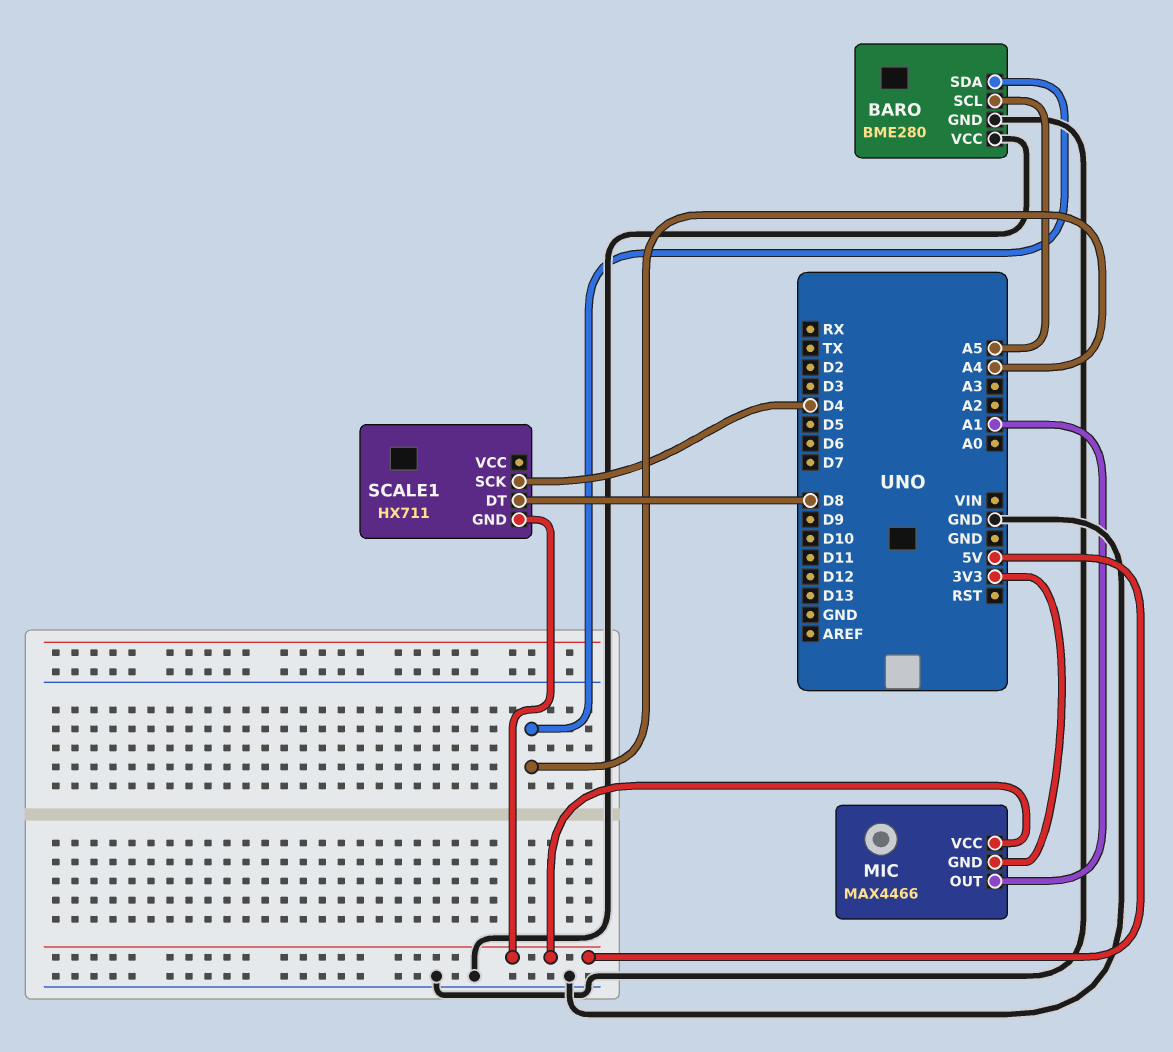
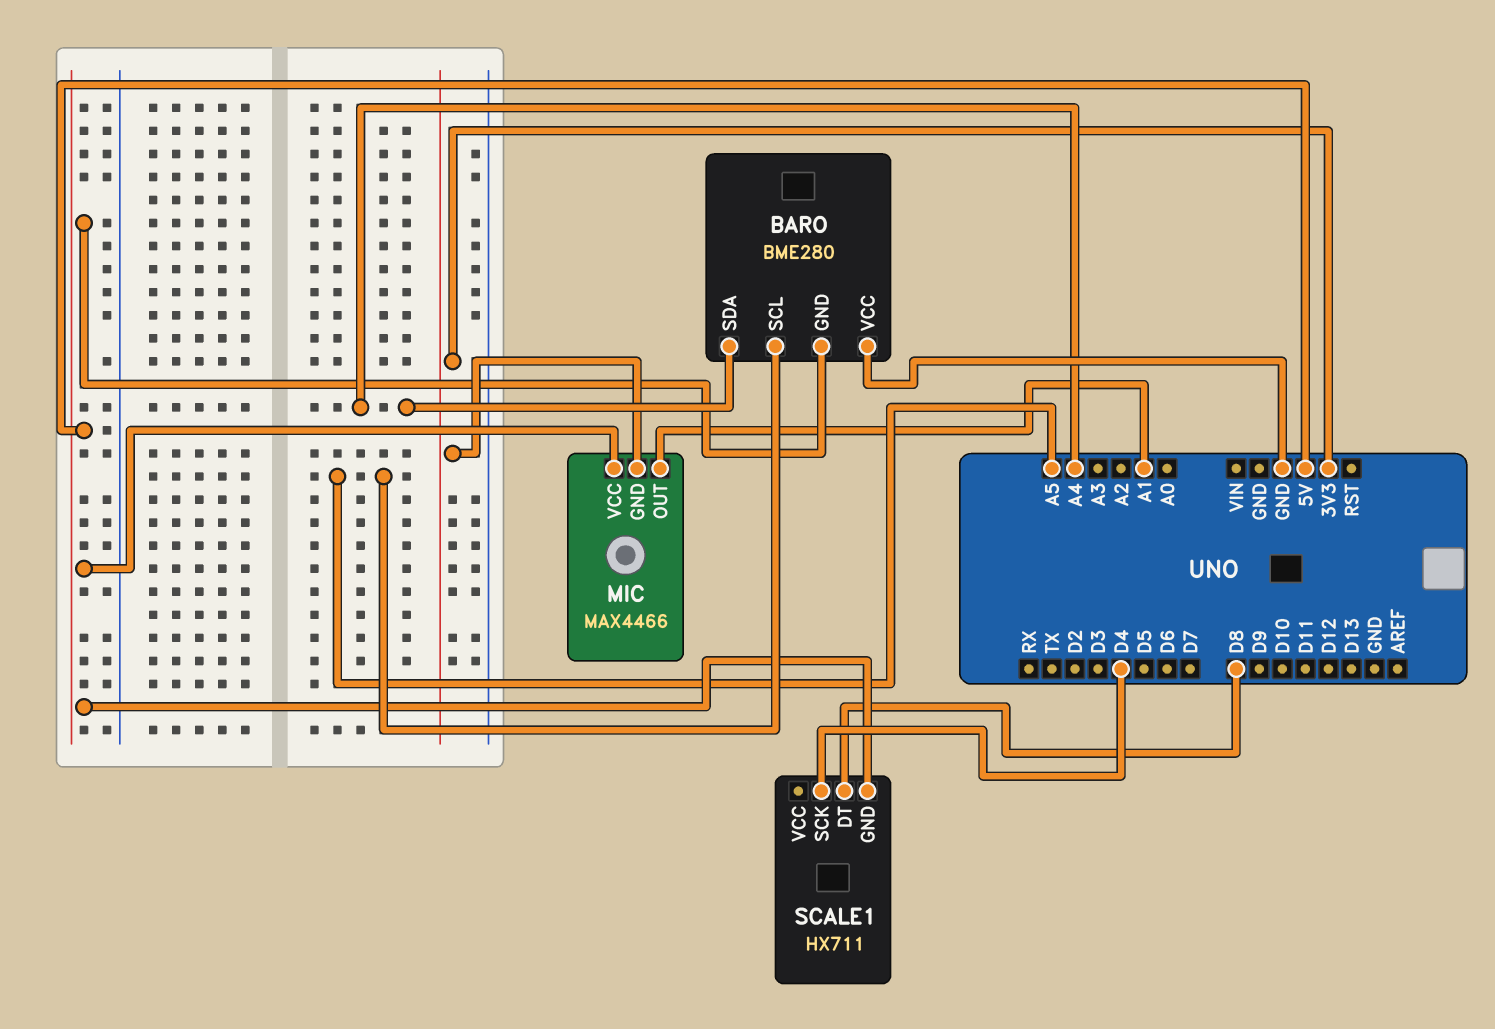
BARO pin GND: GND -> 5V

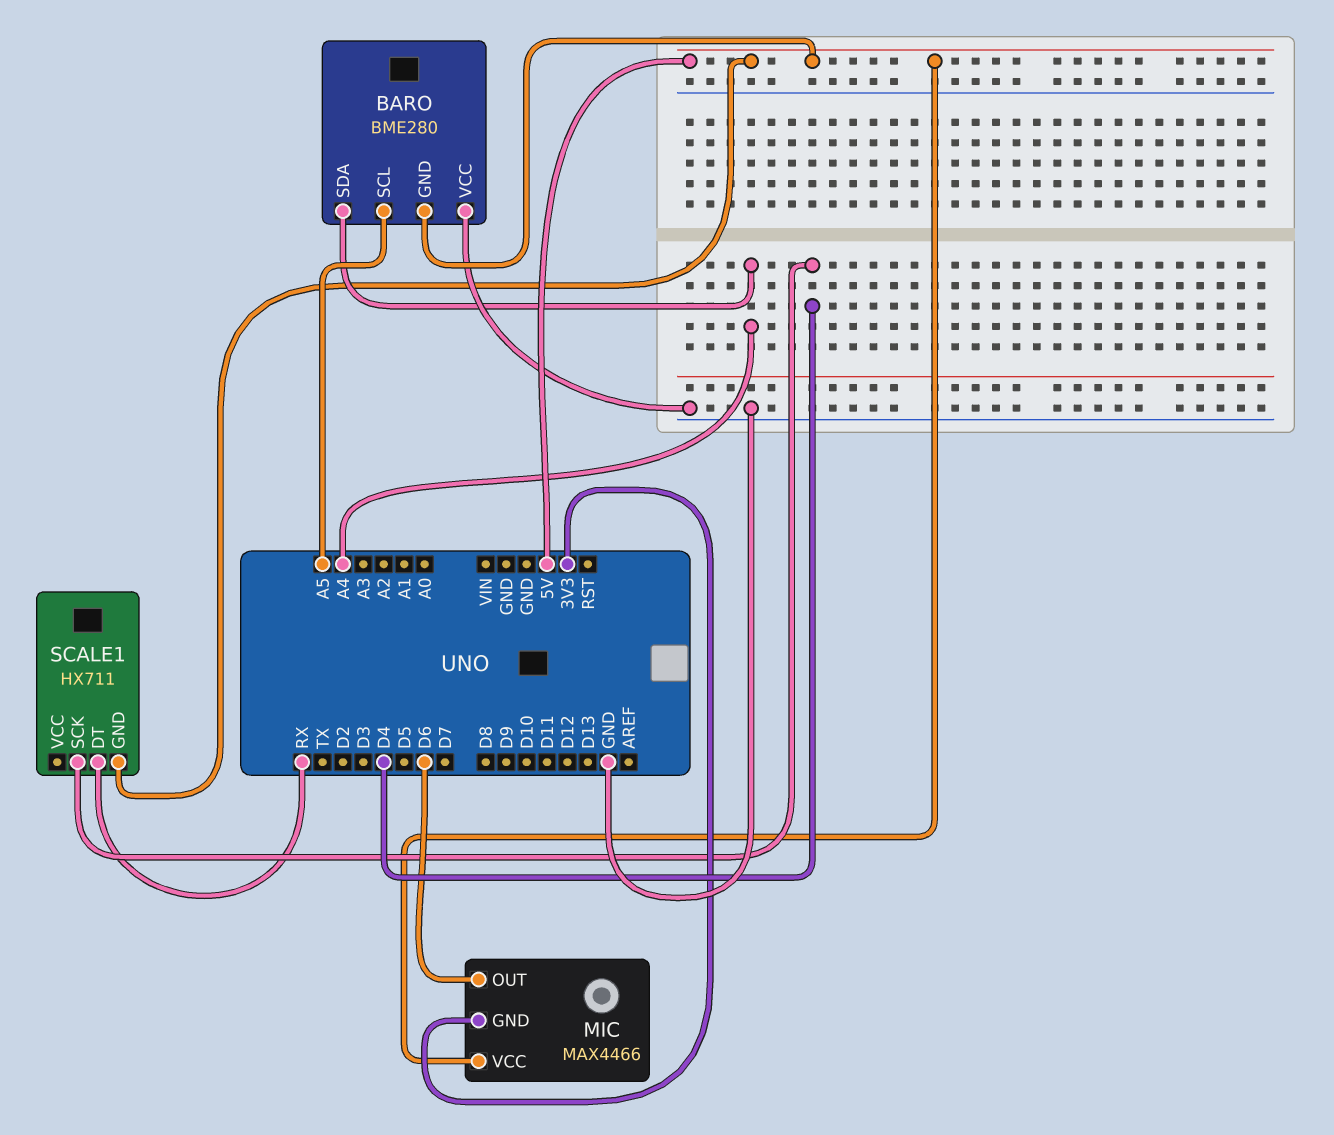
MIC pin OUT: A1 -> D6
SCALE1 pin DT: D8 -> RX

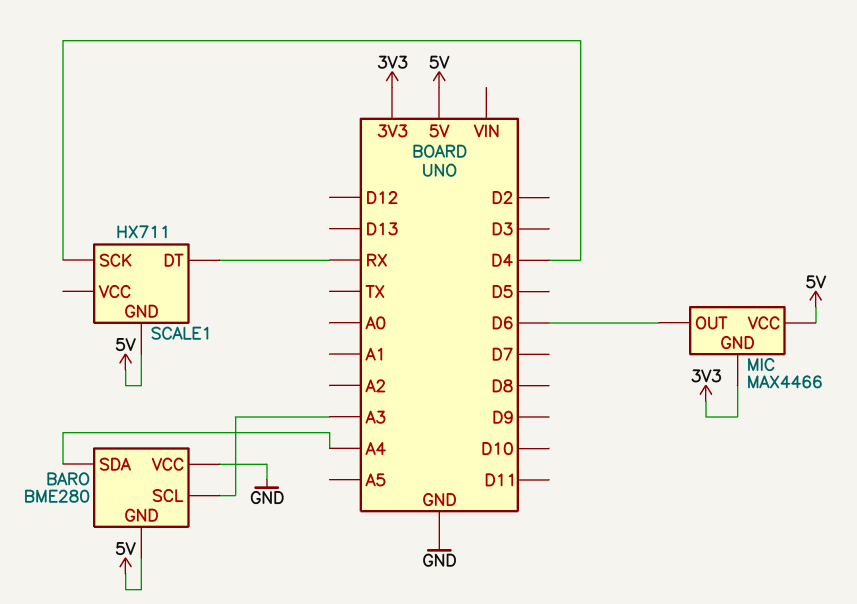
BARO pin SCL: A5 -> A3

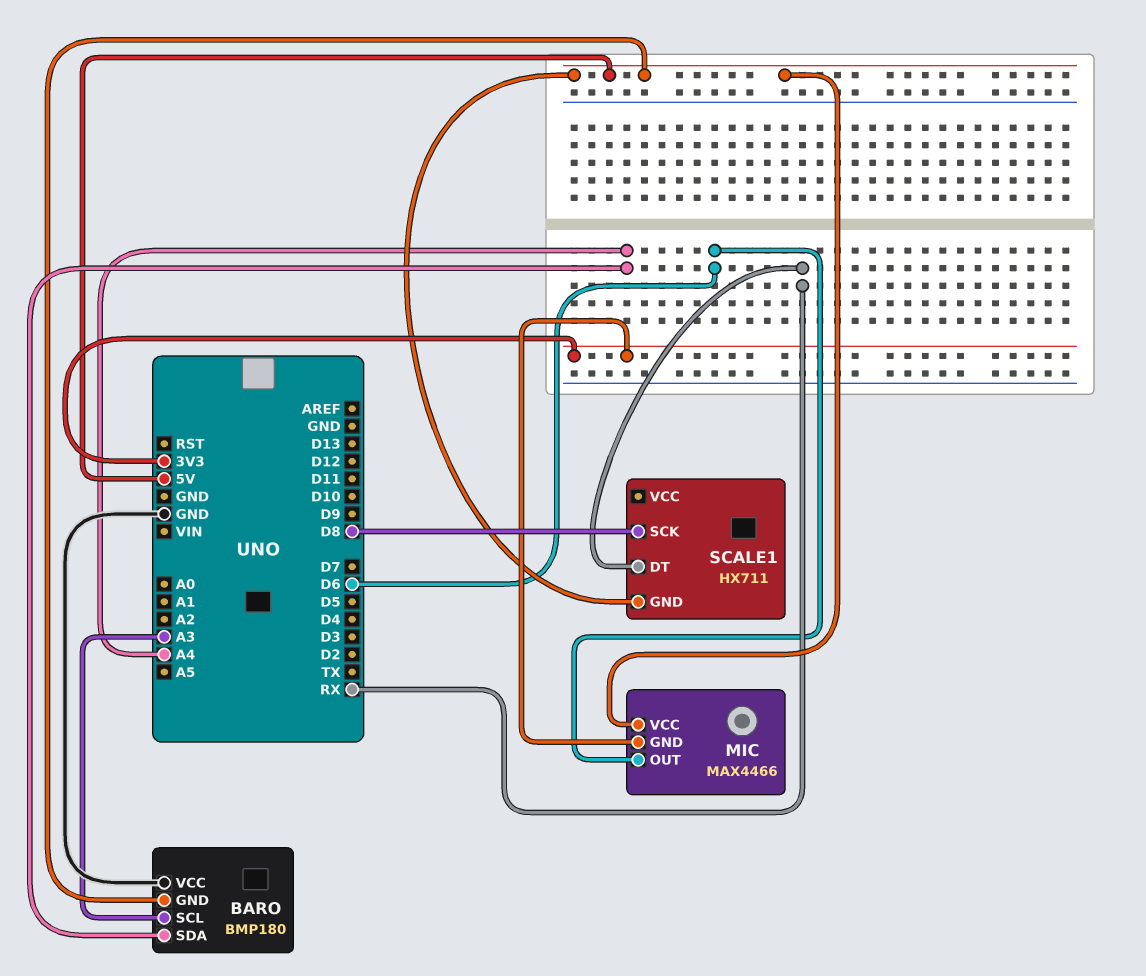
BARO: BME280 -> BMP180
SCALE1 pin SCK: D4 -> D8

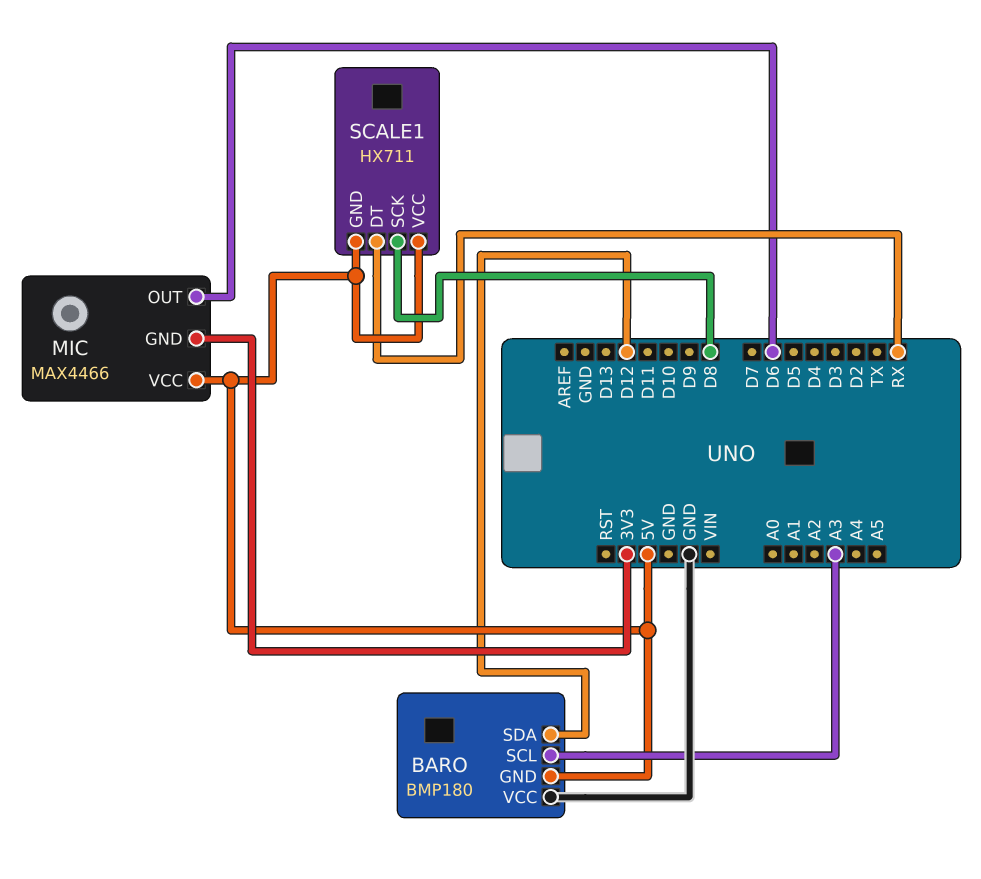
BARO pin SDA: A4 -> D12
SCALE1 pin VCC: none -> 5V

